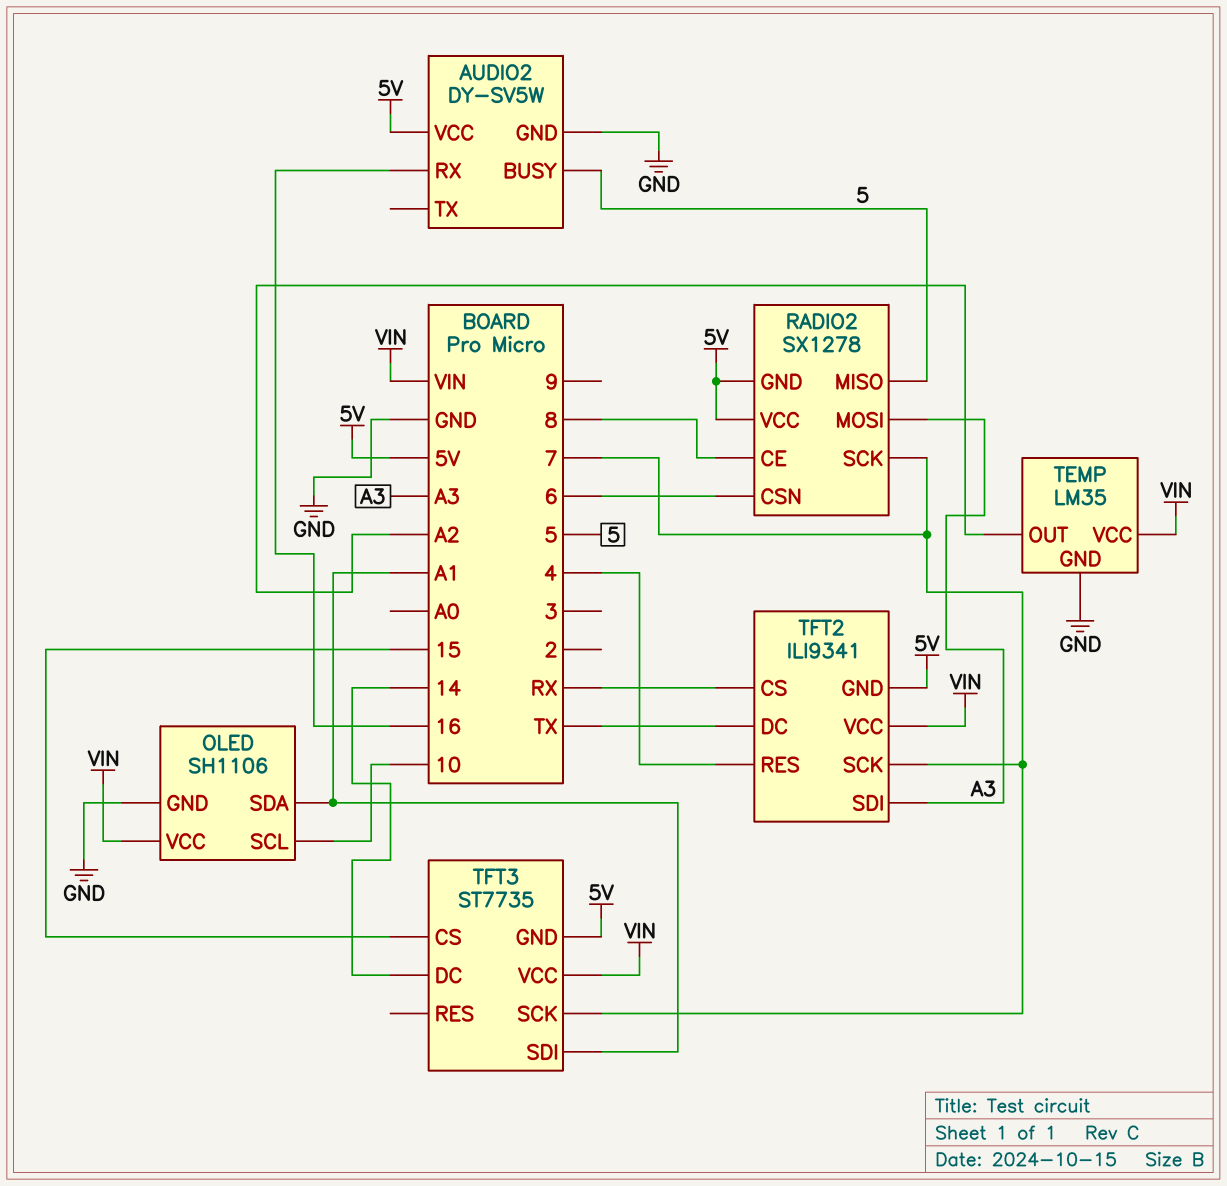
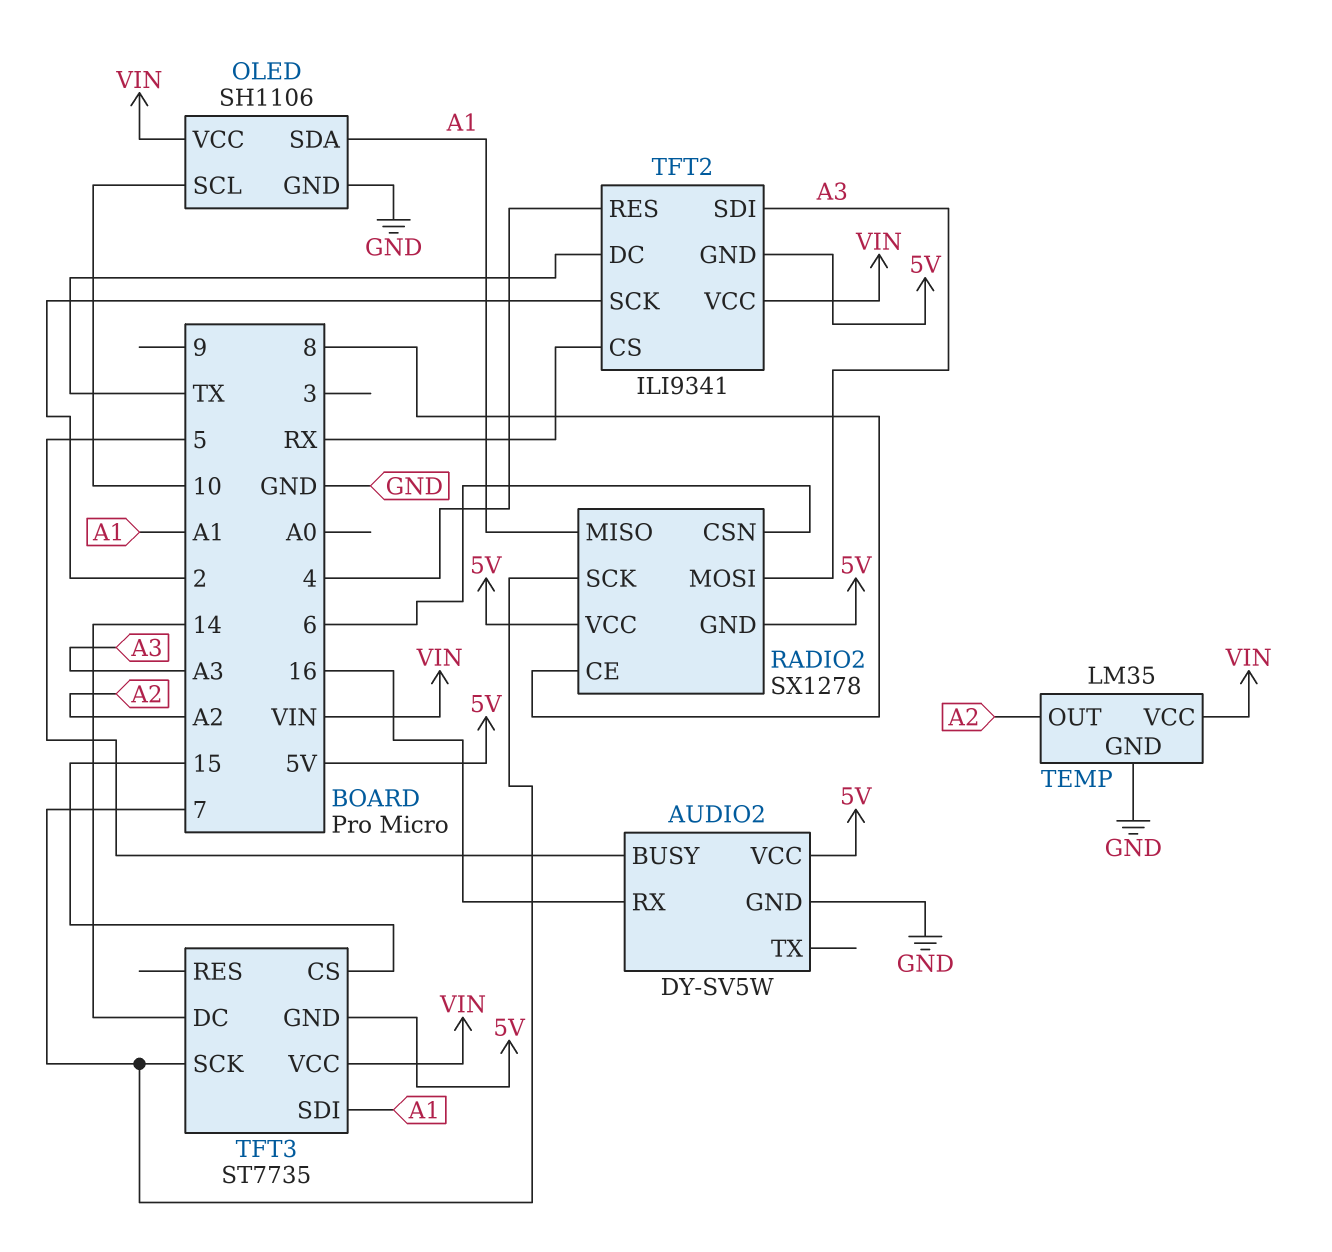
RADIO2 pin MISO: 5 -> A1
TFT2 pin SCK: 7 -> 2

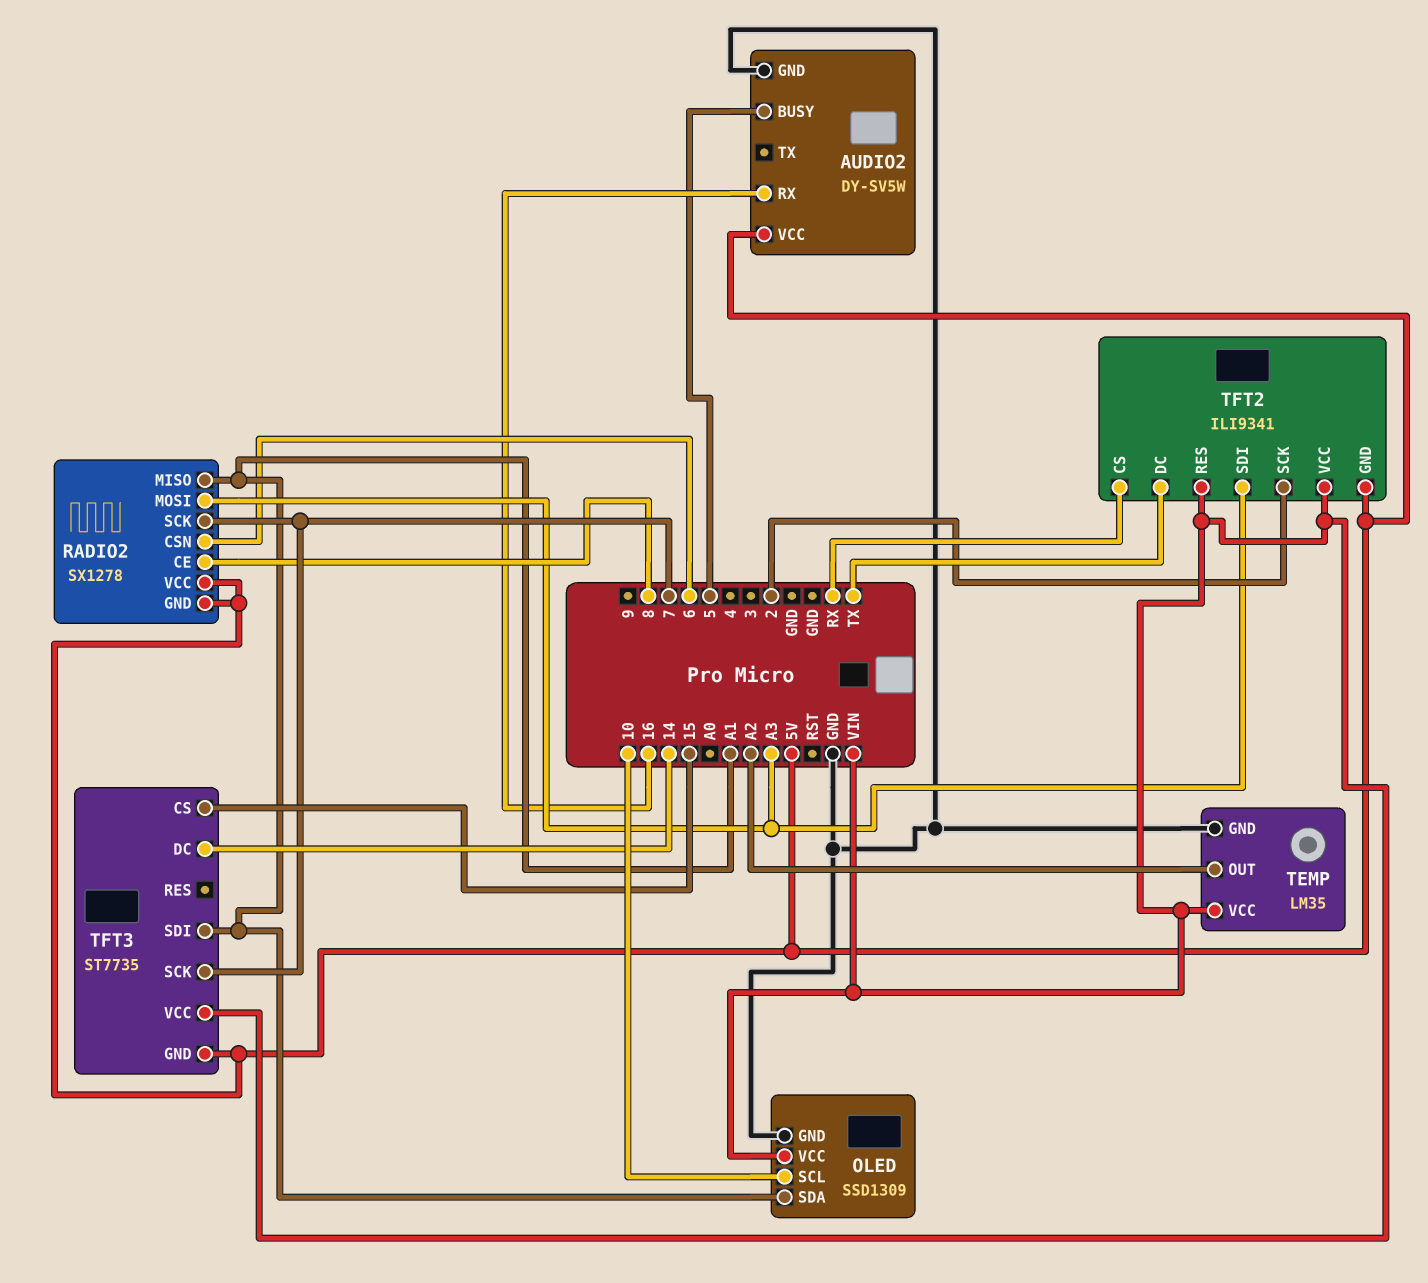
OLED: SH1106 -> SSD1309
TFT2 pin RES: 4 -> VIN

